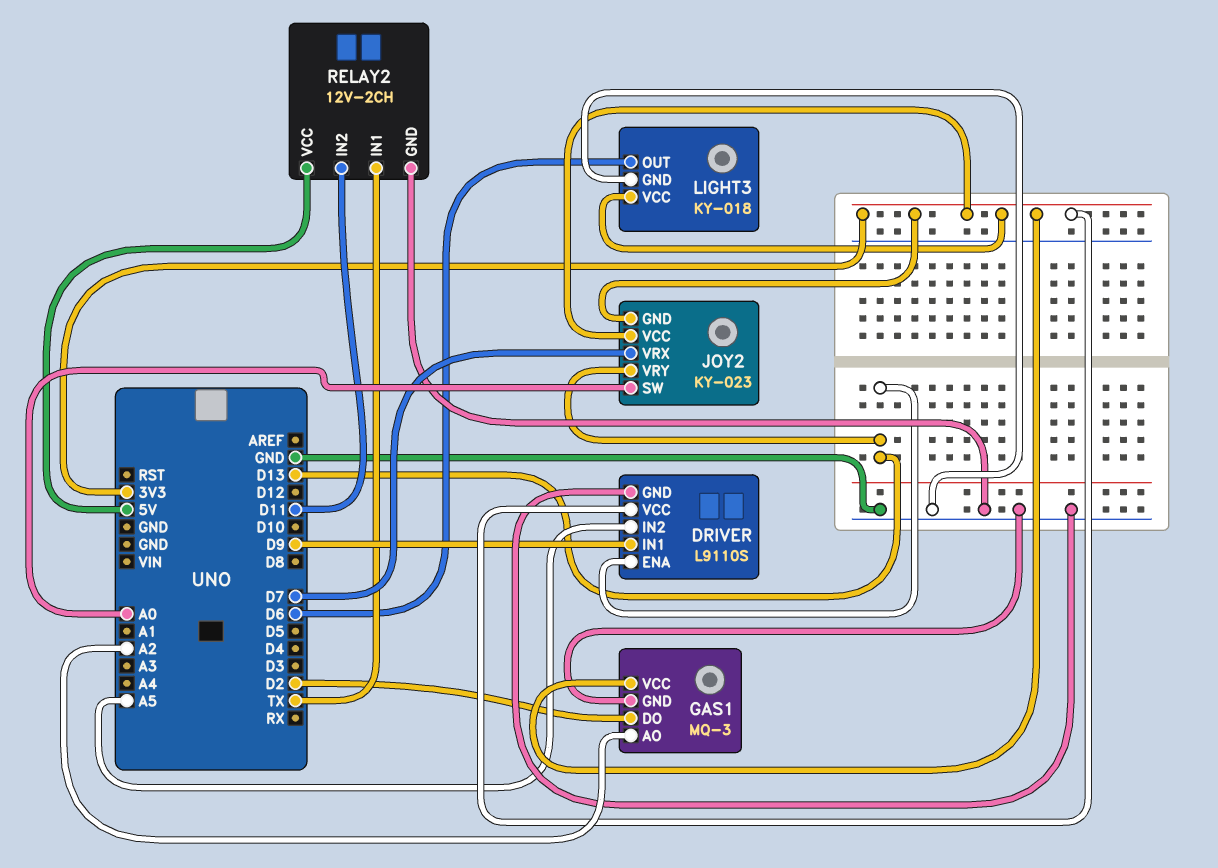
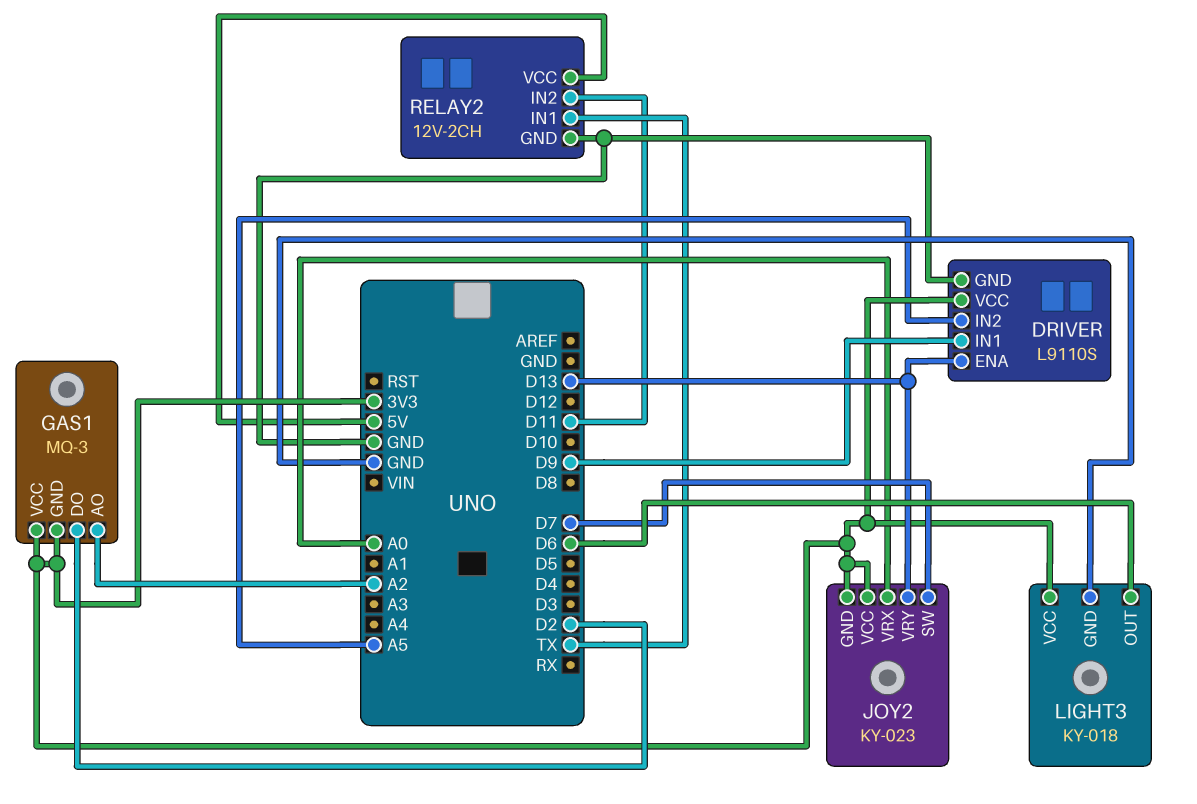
GAS1 pin GND: GND -> 3V3
JOY2 pin SW: A0 -> D7
JOY2 pin VRX: D7 -> A0

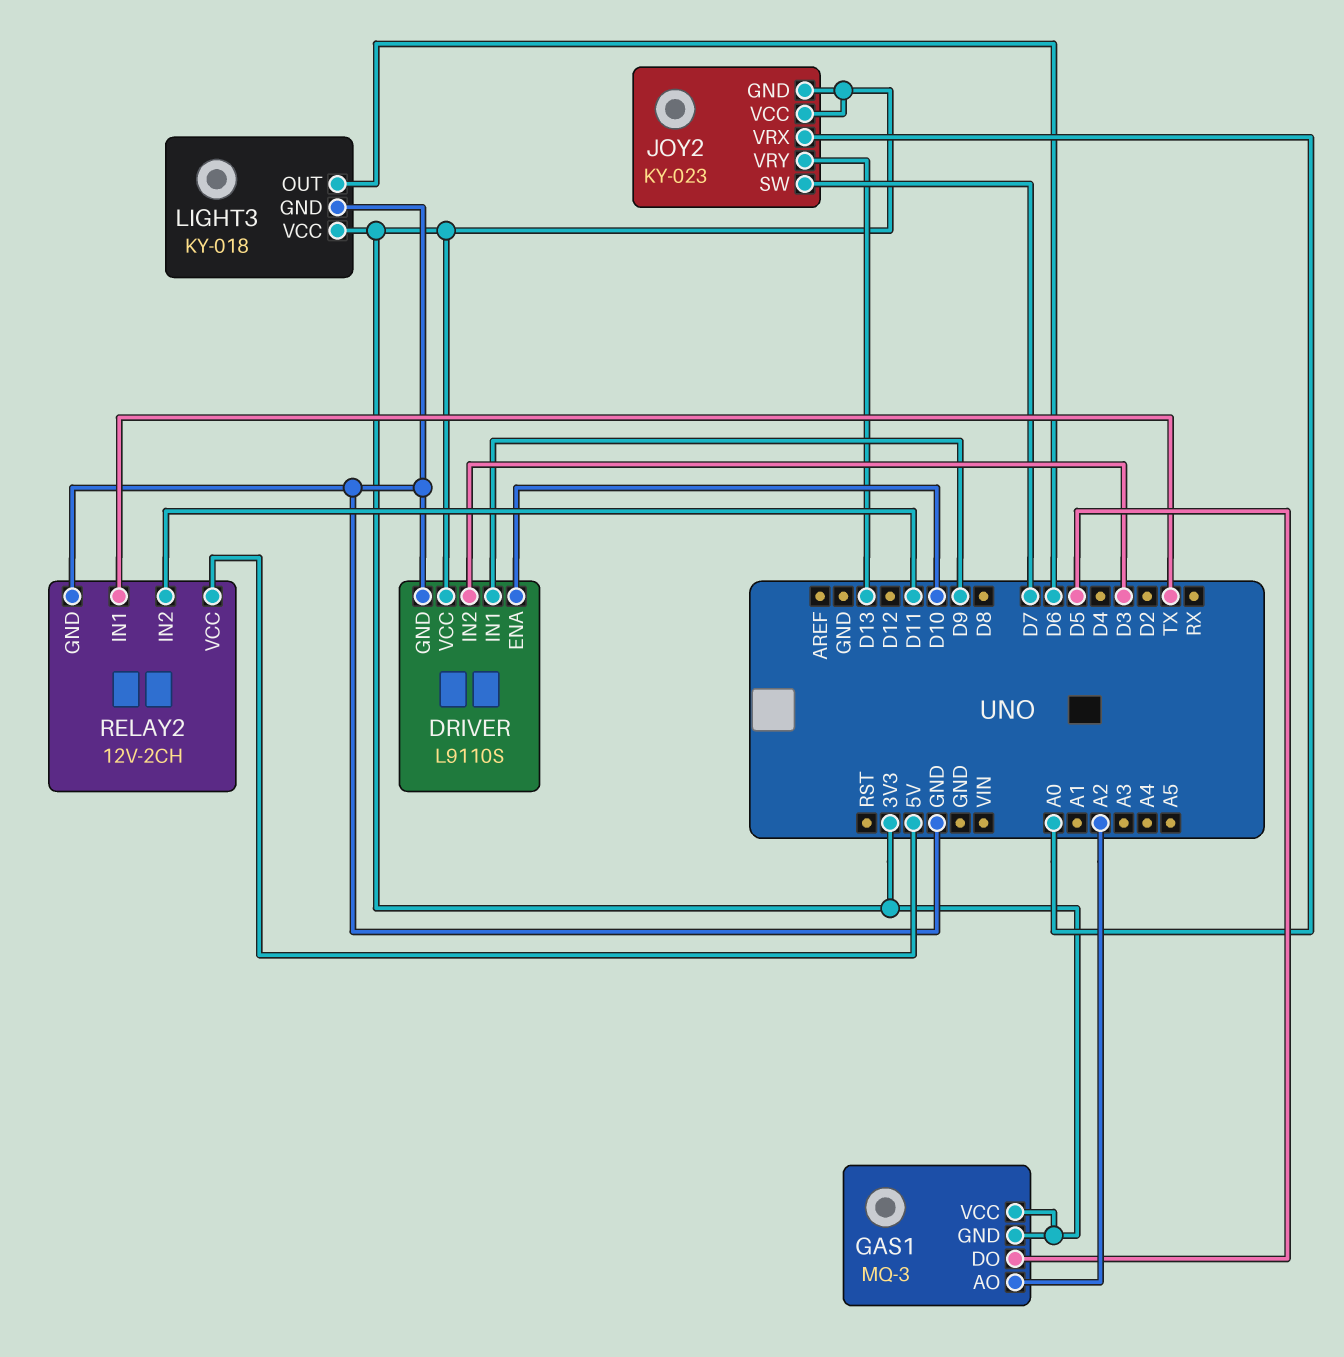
DRIVER pin ENA: D13 -> D10
DRIVER pin IN2: A5 -> D3
GAS1 pin DO: D2 -> D5

